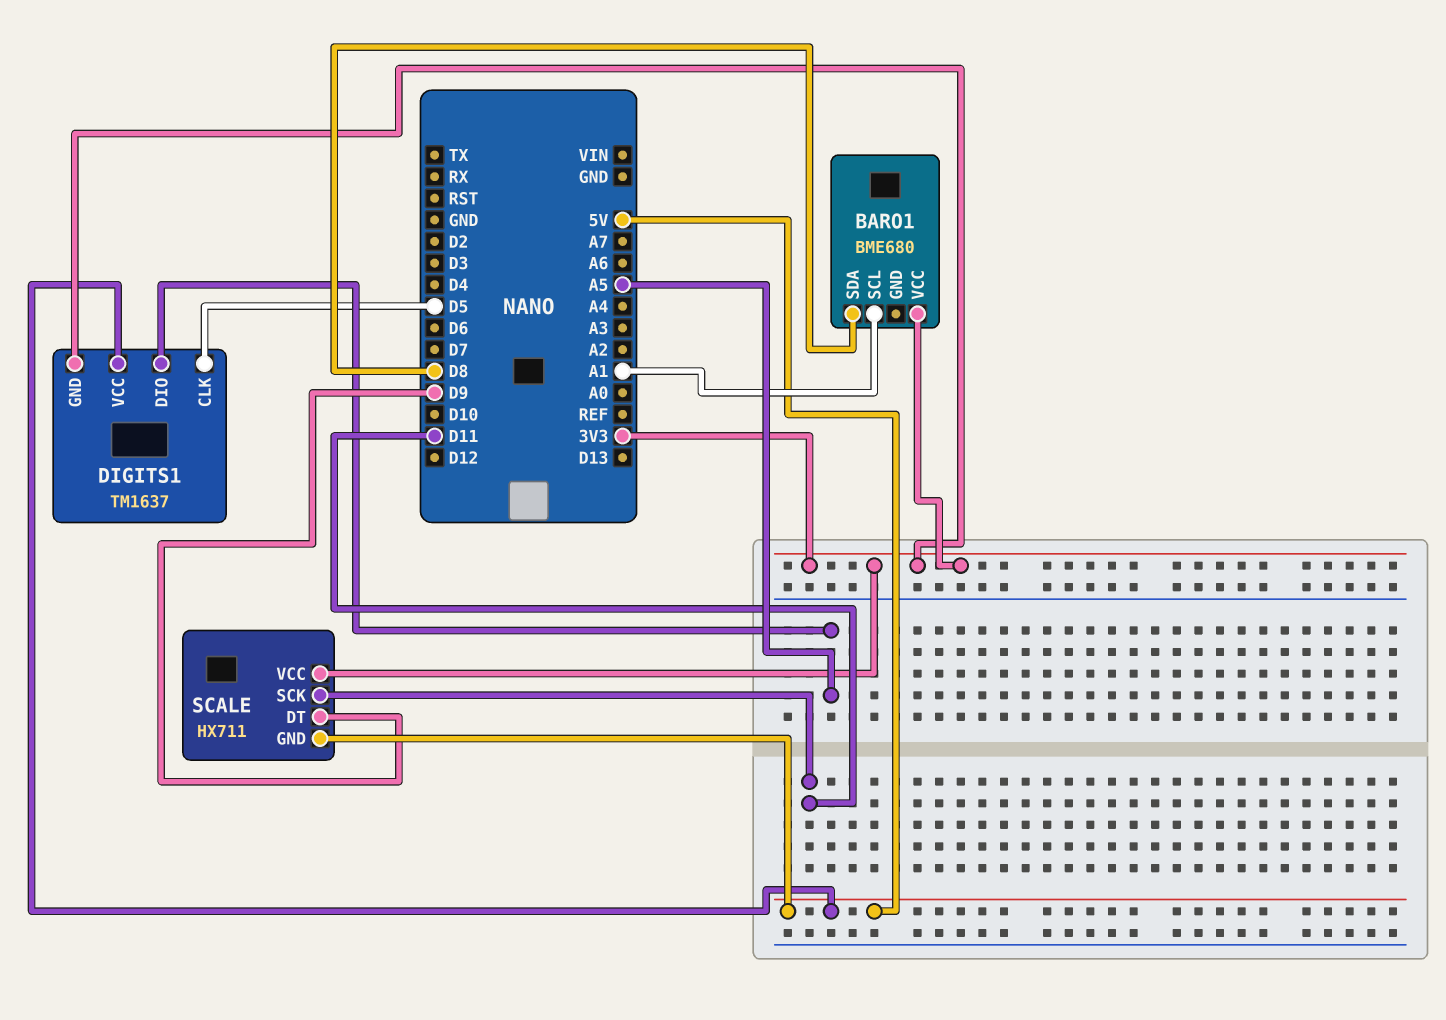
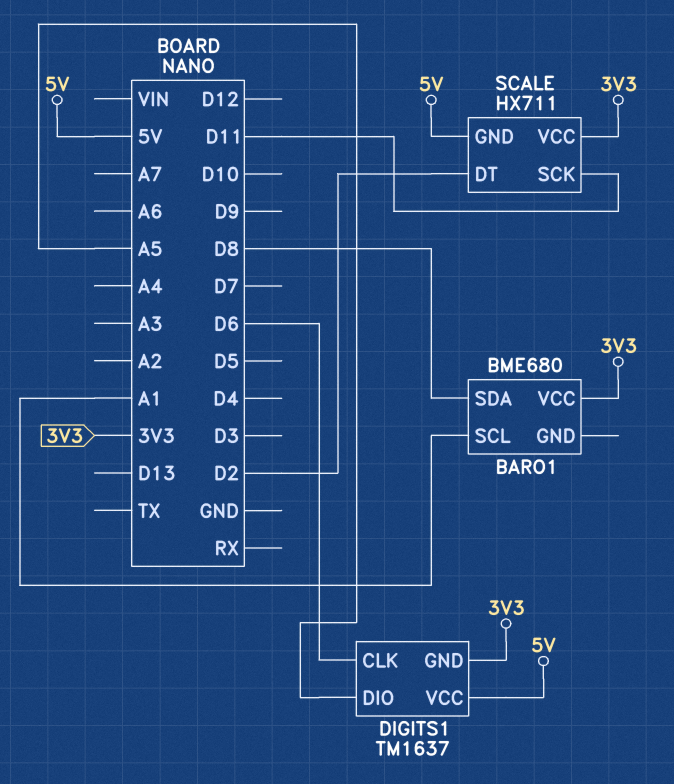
DIGITS1 pin CLK: D5 -> D6
SCALE pin DT: D9 -> D2

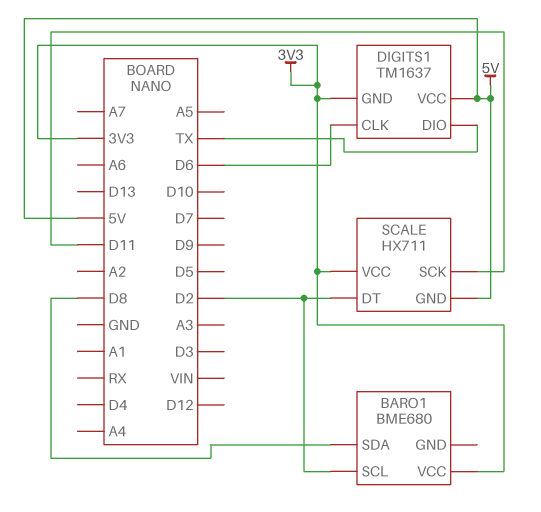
BARO1 pin SCL: A1 -> D2
DIGITS1 pin DIO: A5 -> TX

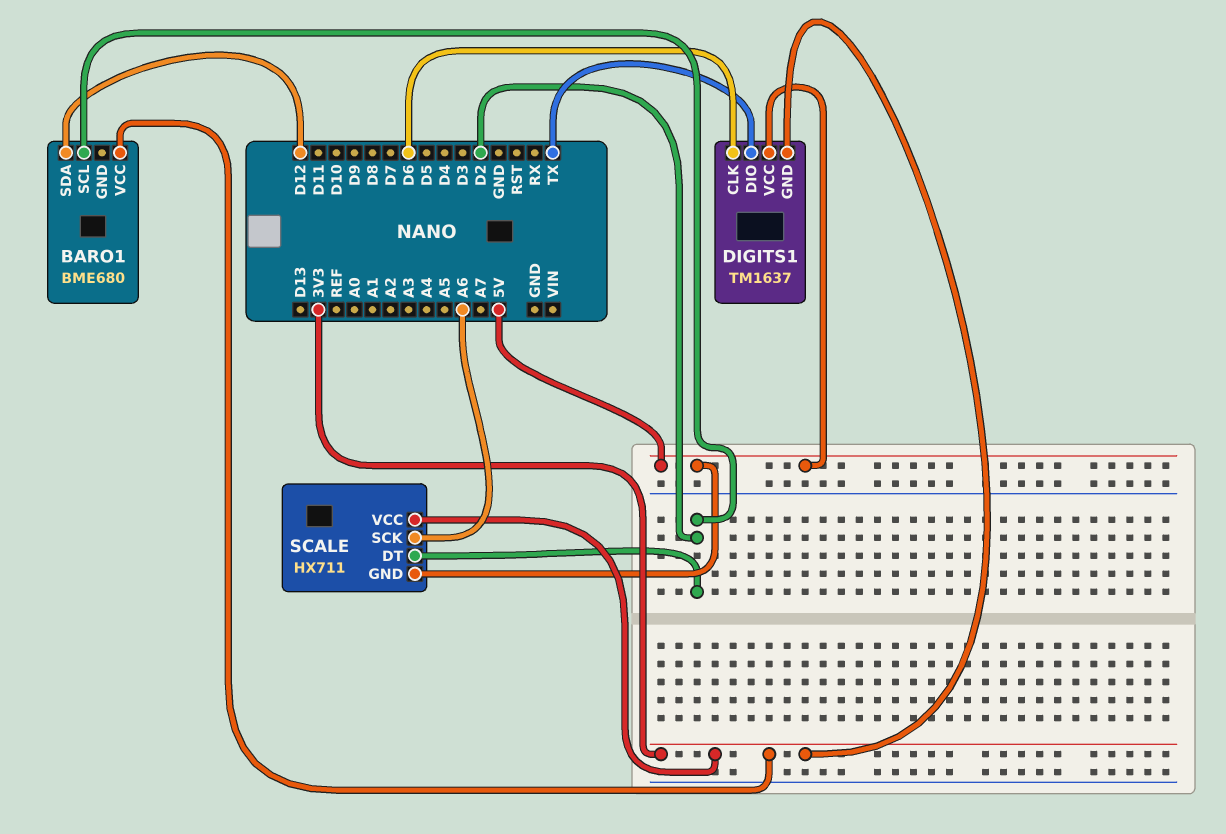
BARO1 pin SDA: D8 -> D12
SCALE pin SCK: D11 -> A6

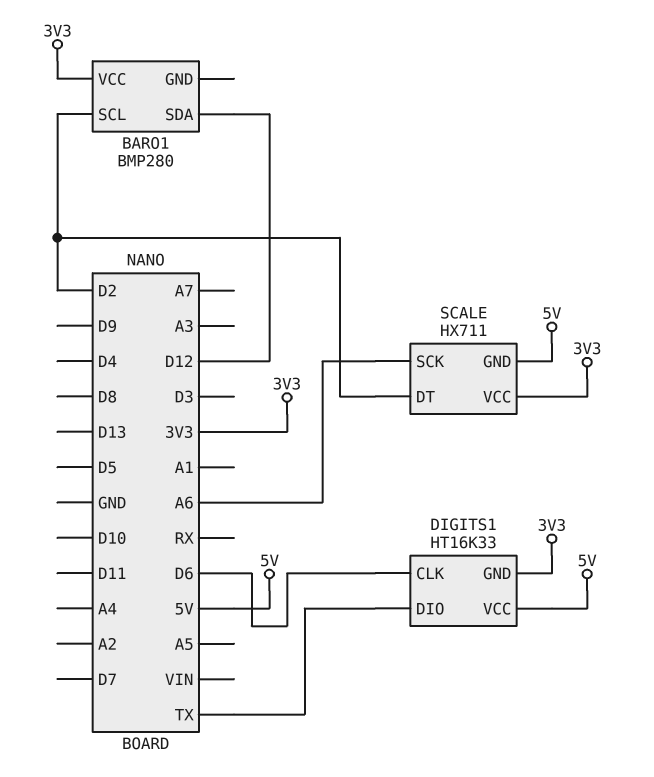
BARO1: BME680 -> BMP280
DIGITS1: TM1637 -> HT16K33

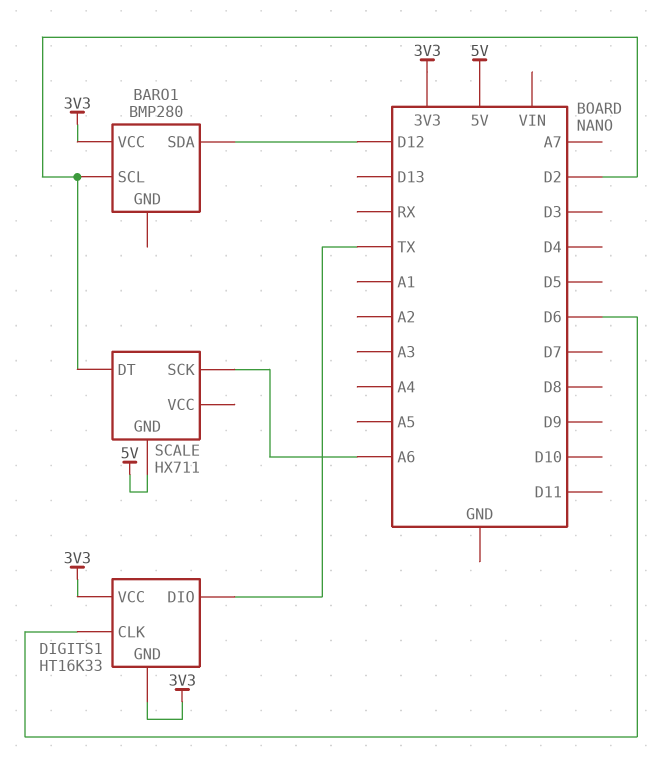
DIGITS1 pin VCC: 5V -> 3V3
SCALE pin VCC: 3V3 -> none

